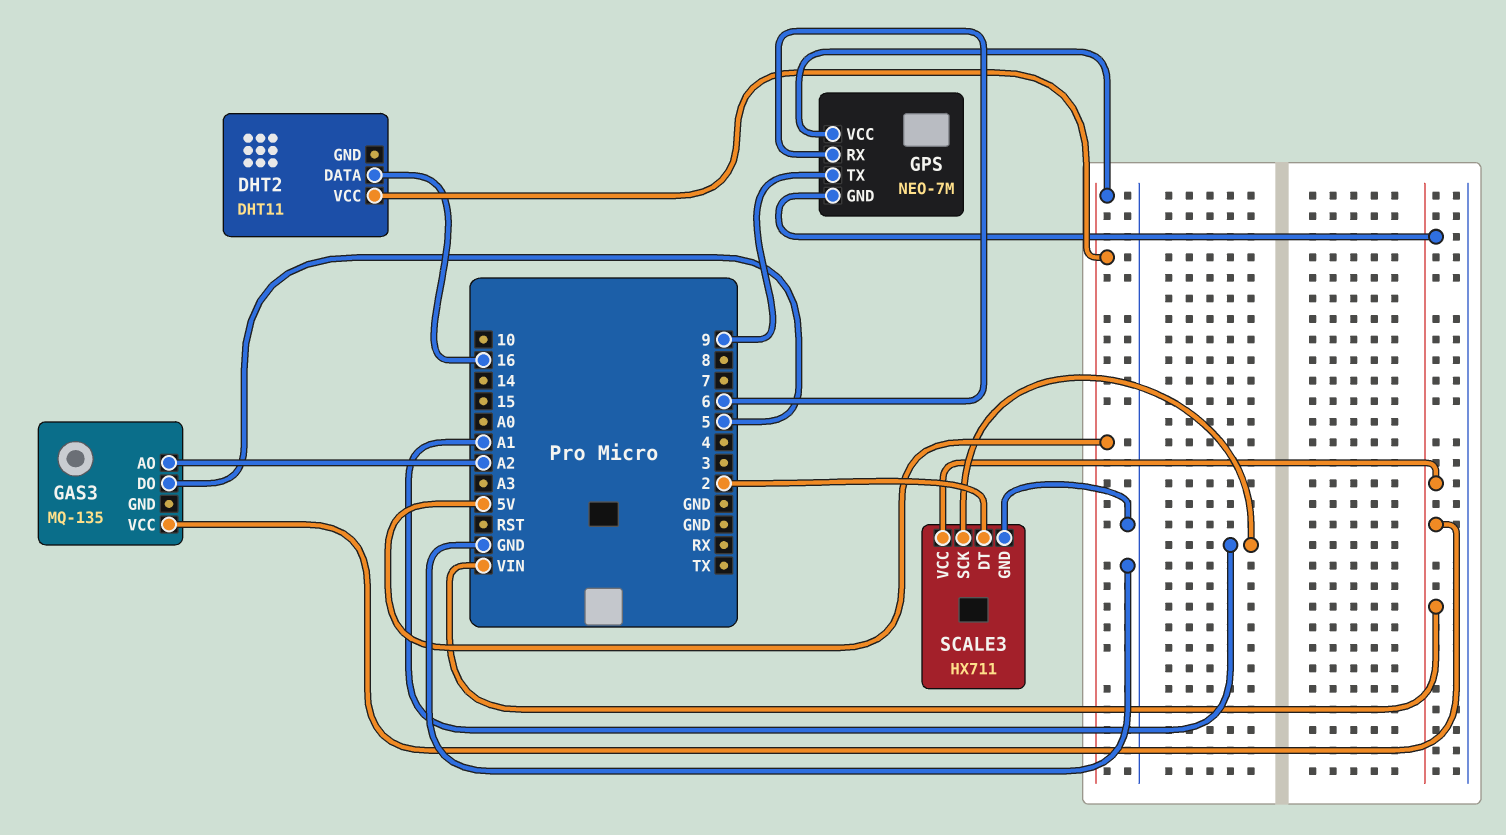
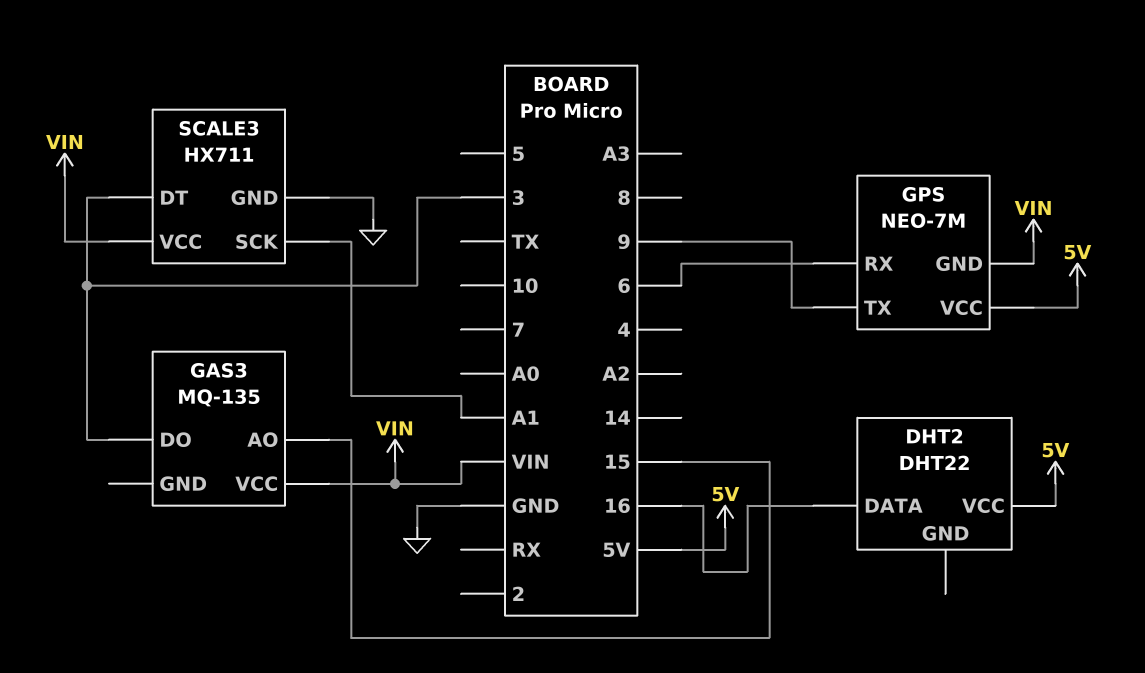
DHT2: DHT11 -> DHT22
GAS3 pin AO: A2 -> 15
GAS3 pin DO: 5 -> 3
SCALE3 pin DT: 2 -> 3

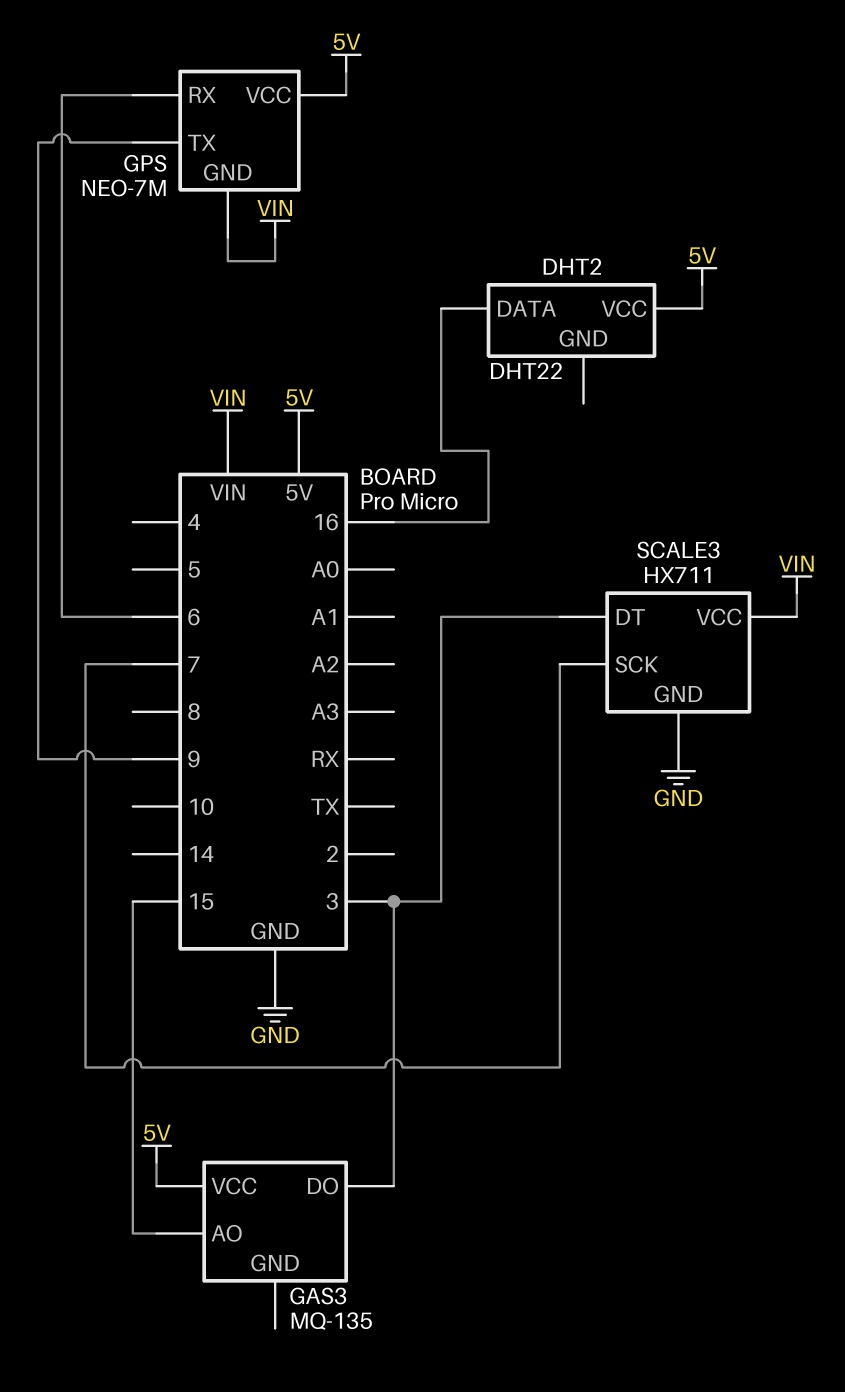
GAS3 pin VCC: VIN -> 5V
SCALE3 pin SCK: A1 -> 7

